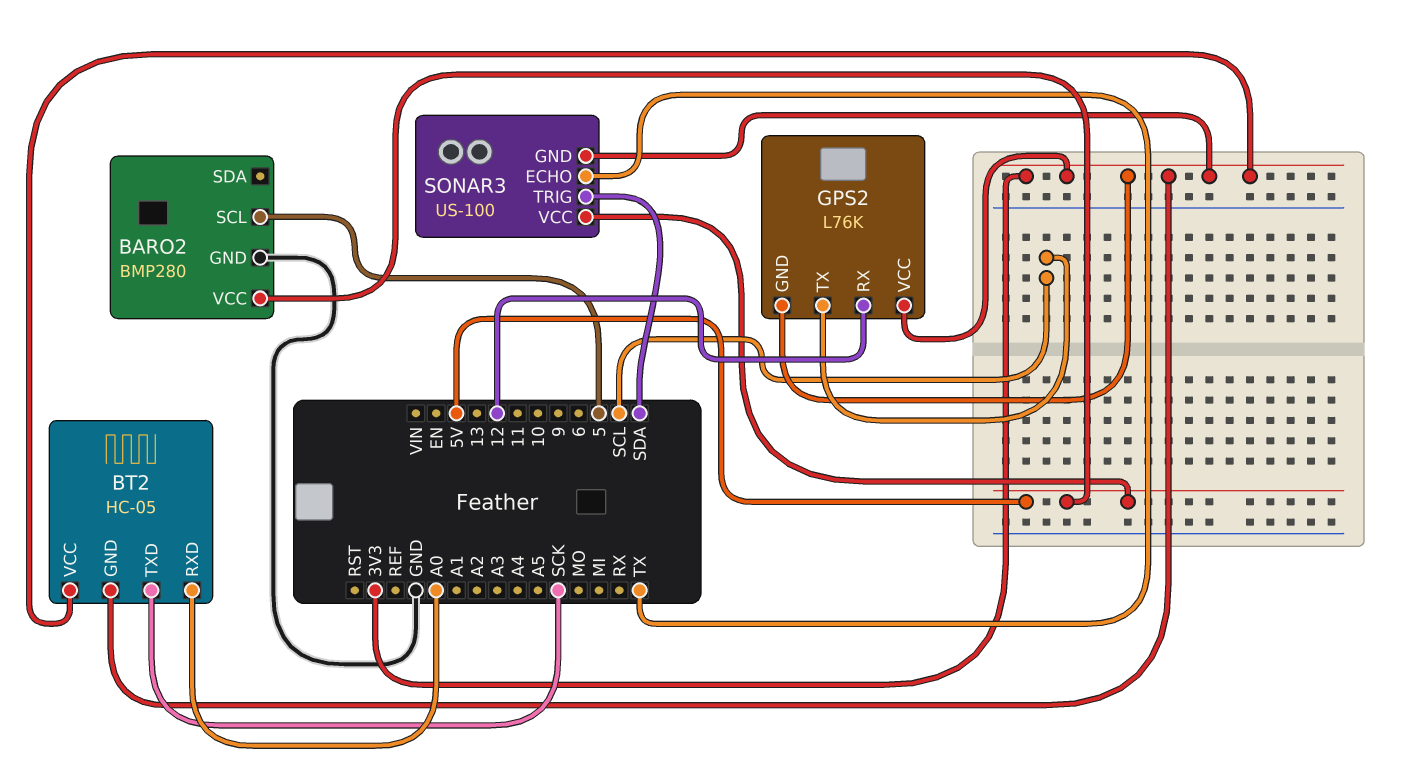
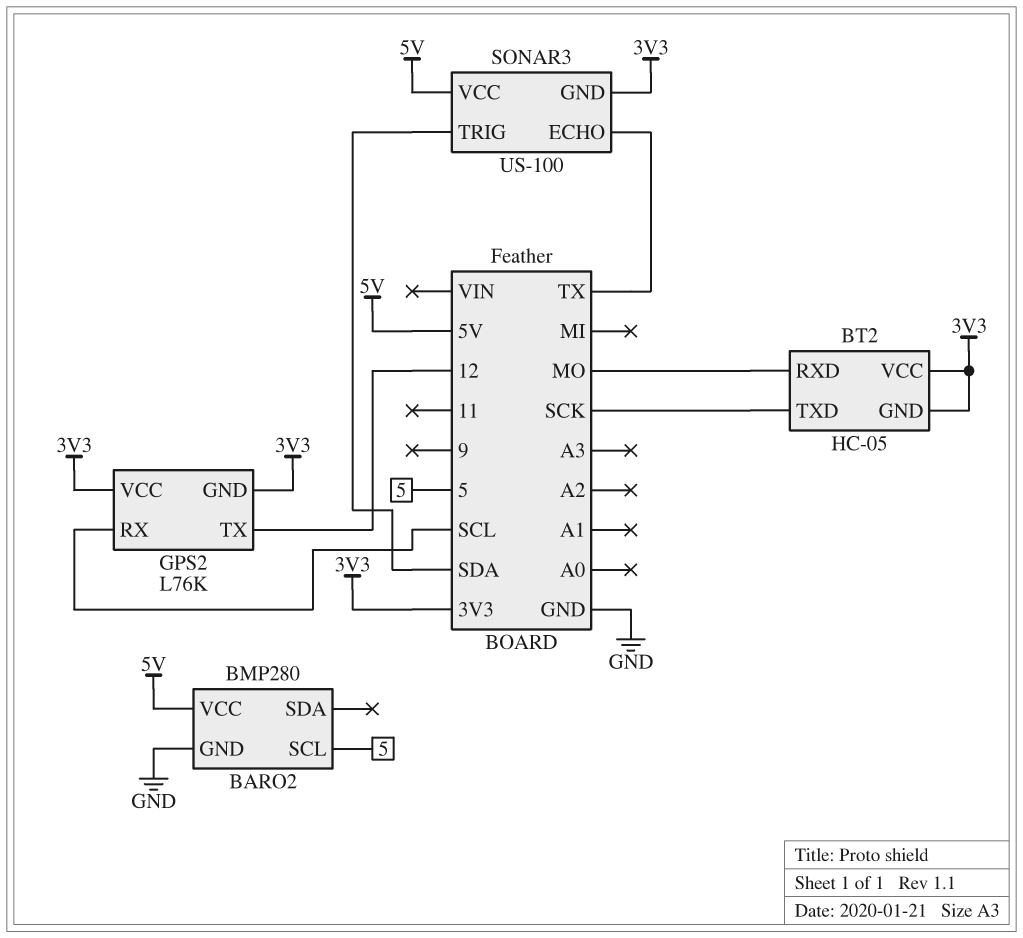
BT2 pin RXD: A0 -> MO
GPS2 pin RX: 12 -> SCL
GPS2 pin TX: SCL -> 12

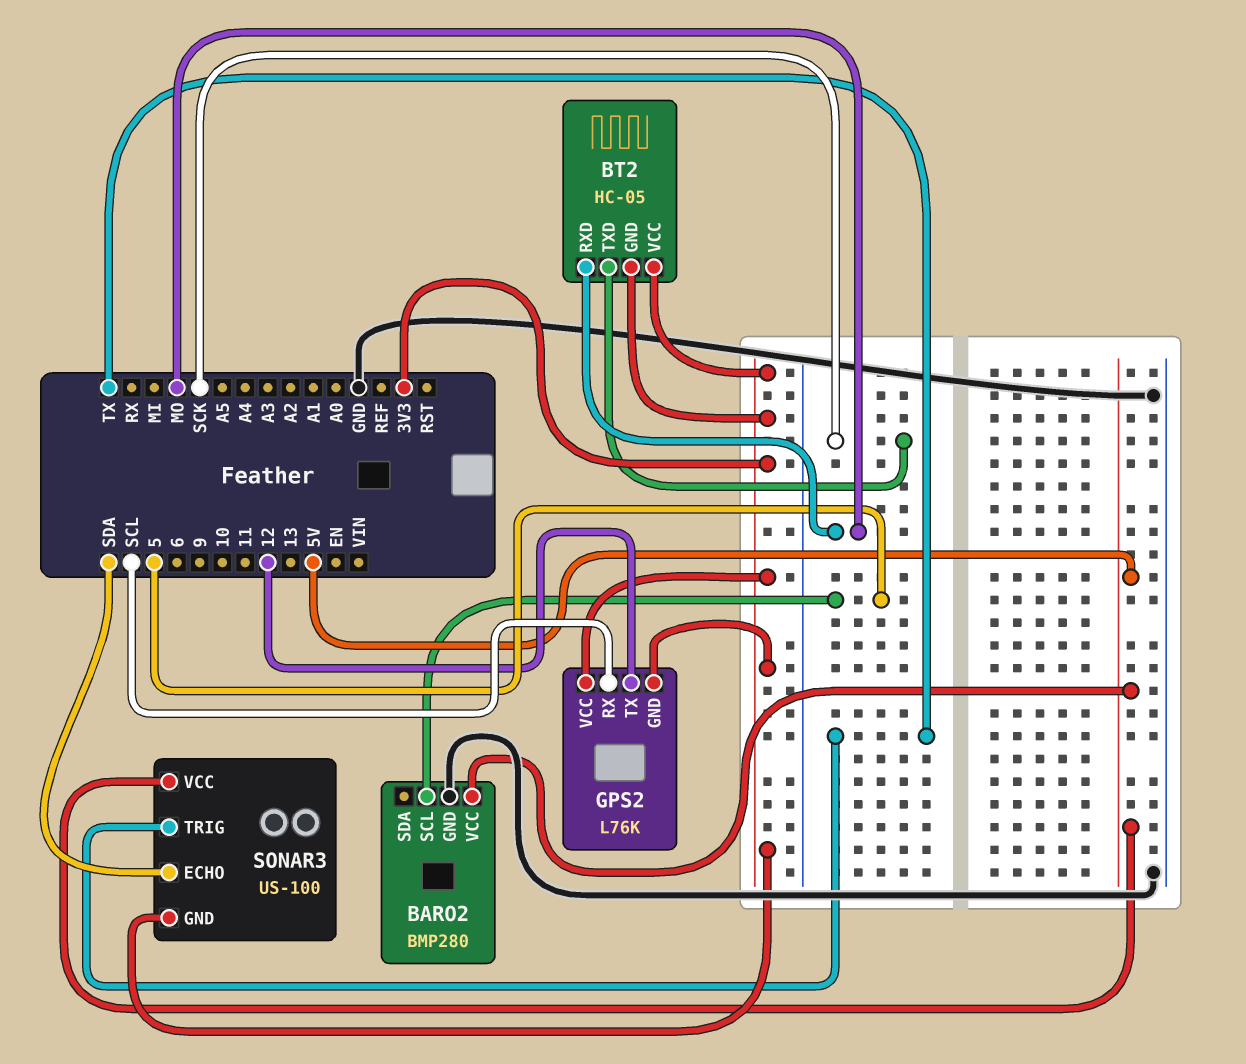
SONAR3 pin ECHO: TX -> SDA
SONAR3 pin TRIG: SDA -> TX

